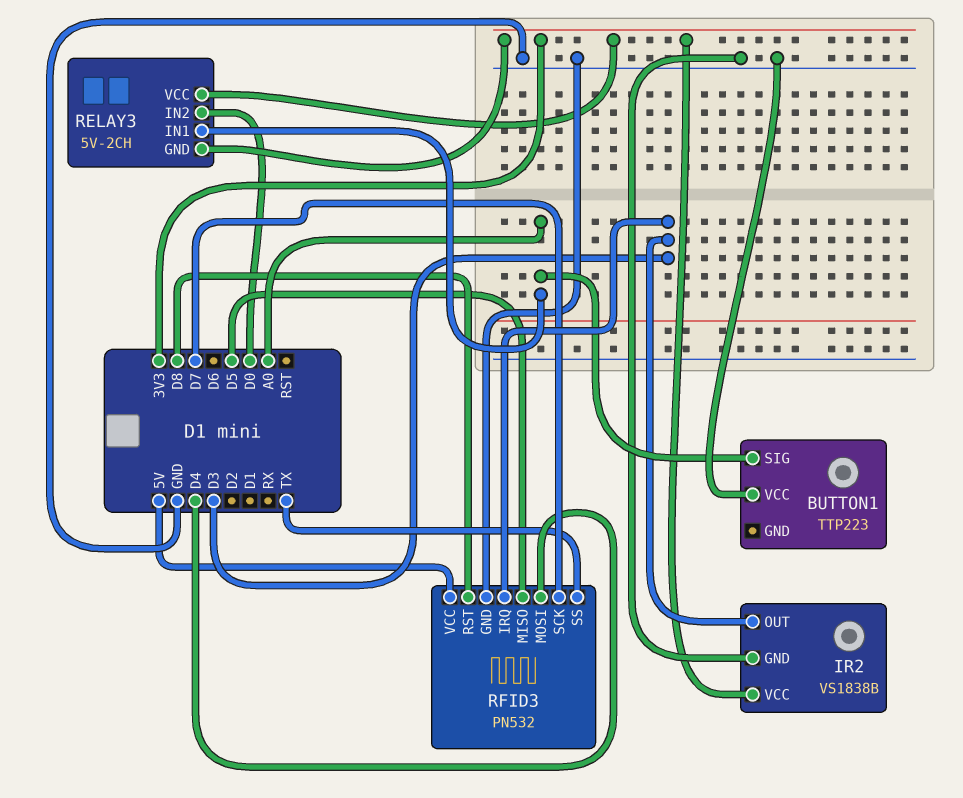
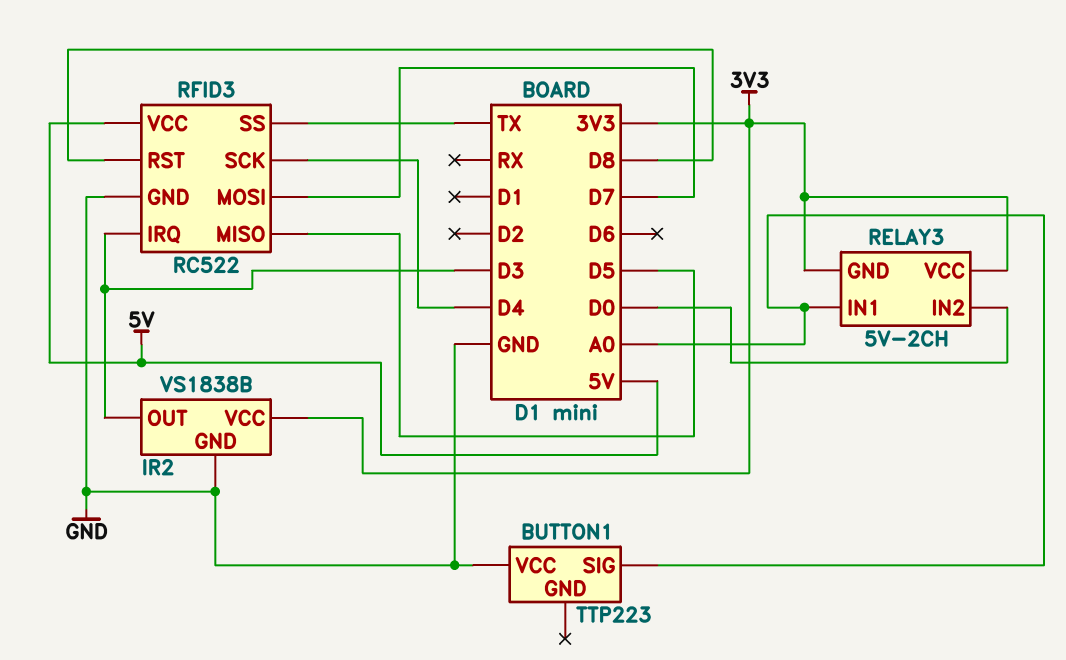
RFID3: PN532 -> RC522
RFID3 pin MOSI: D4 -> D7
RFID3 pin SCK: D7 -> D4

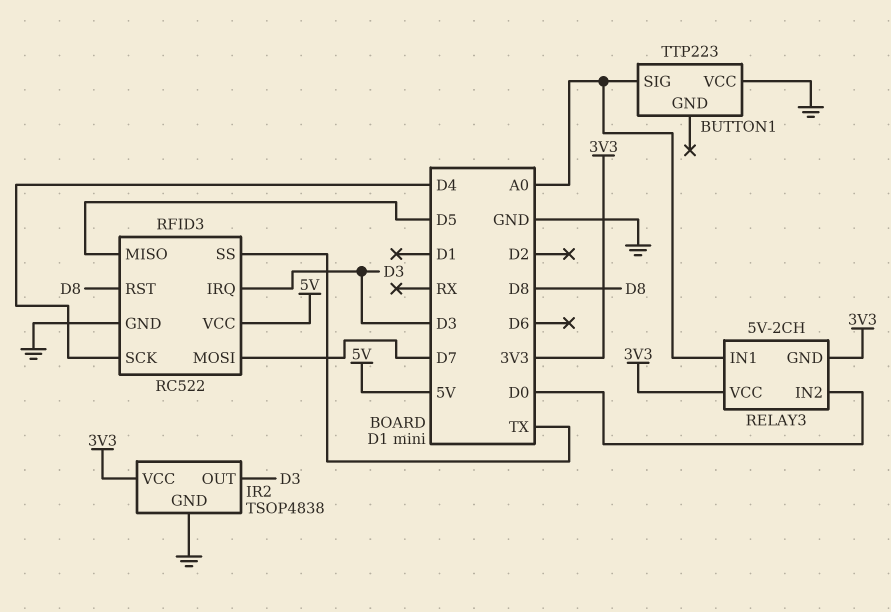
IR2: VS1838B -> TSOP4838

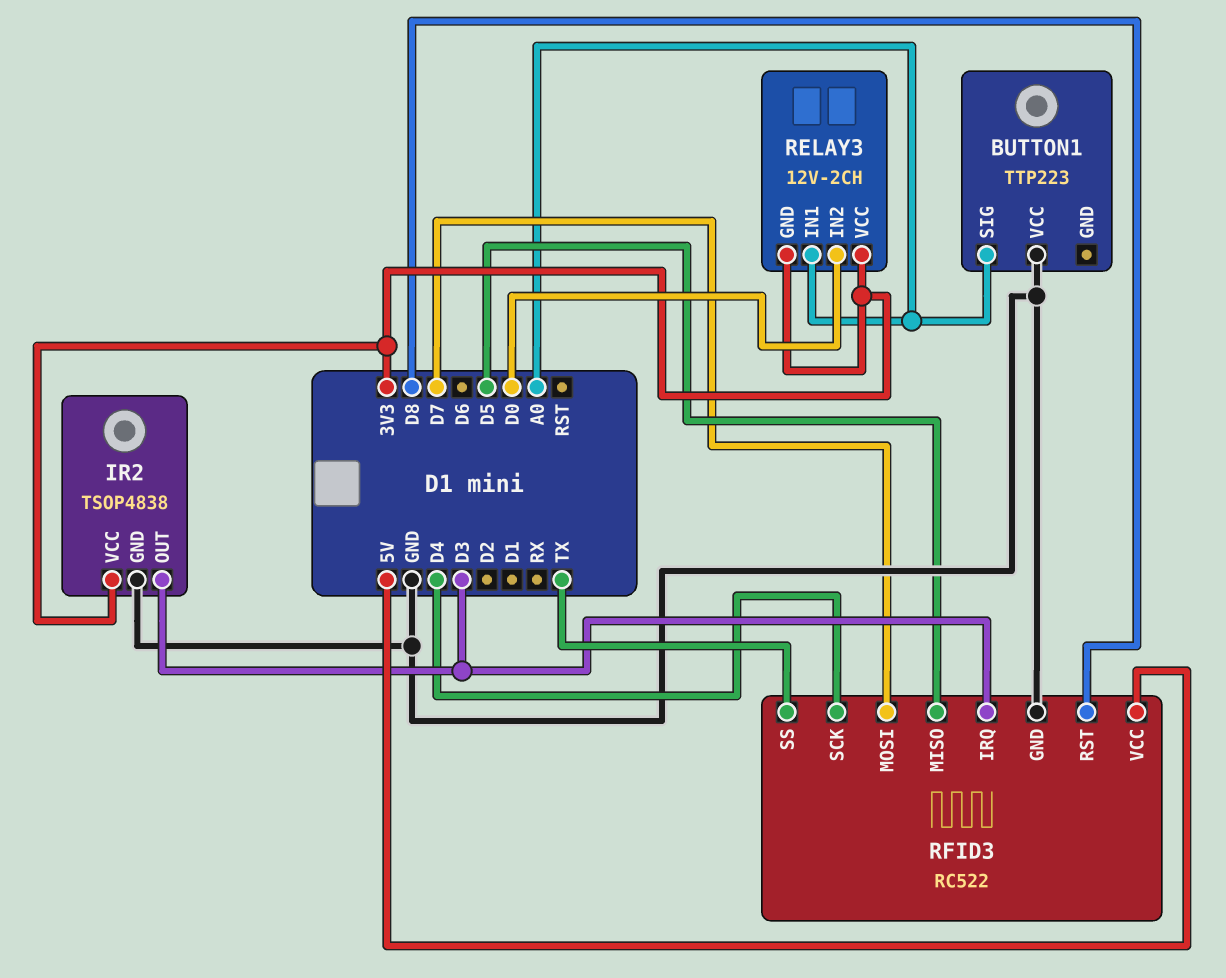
RELAY3: 5V-2CH -> 12V-2CH

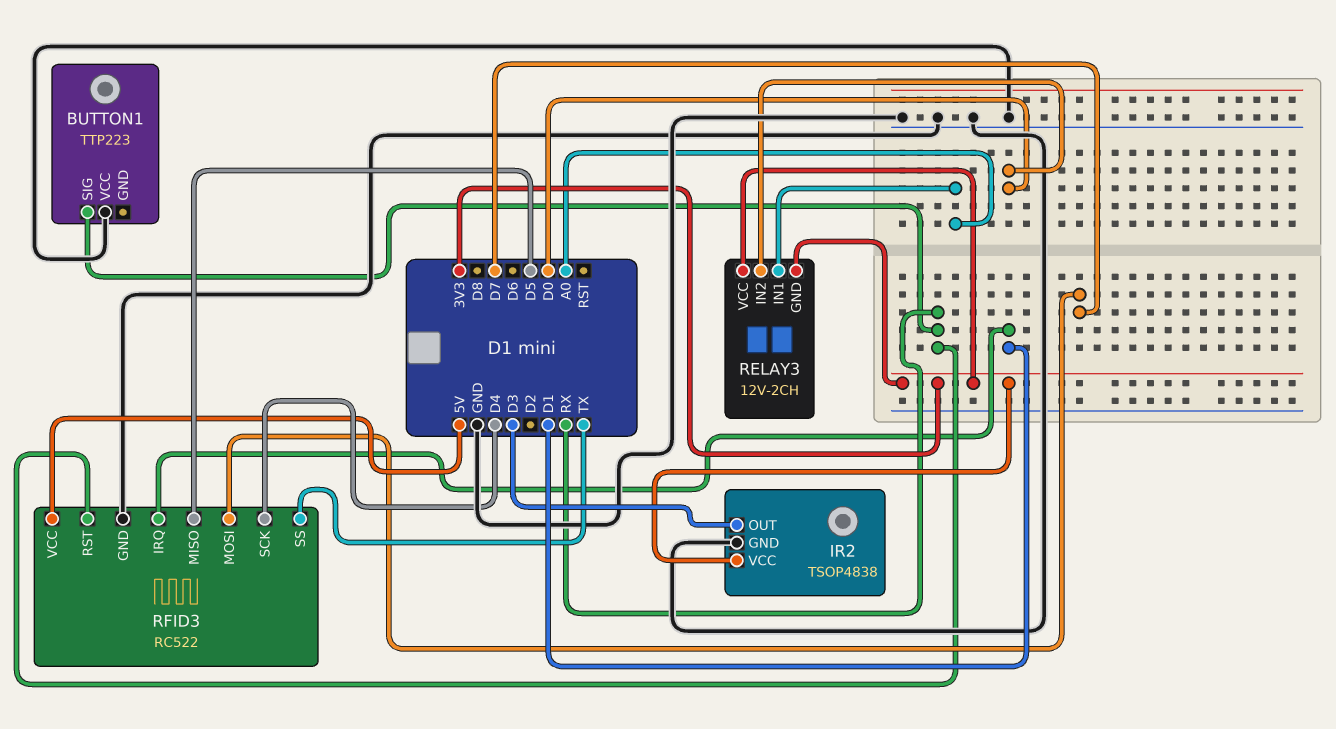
BUTTON1 pin SIG: A0 -> RX
RFID3 pin IRQ: D3 -> D1
RFID3 pin RST: D8 -> RX

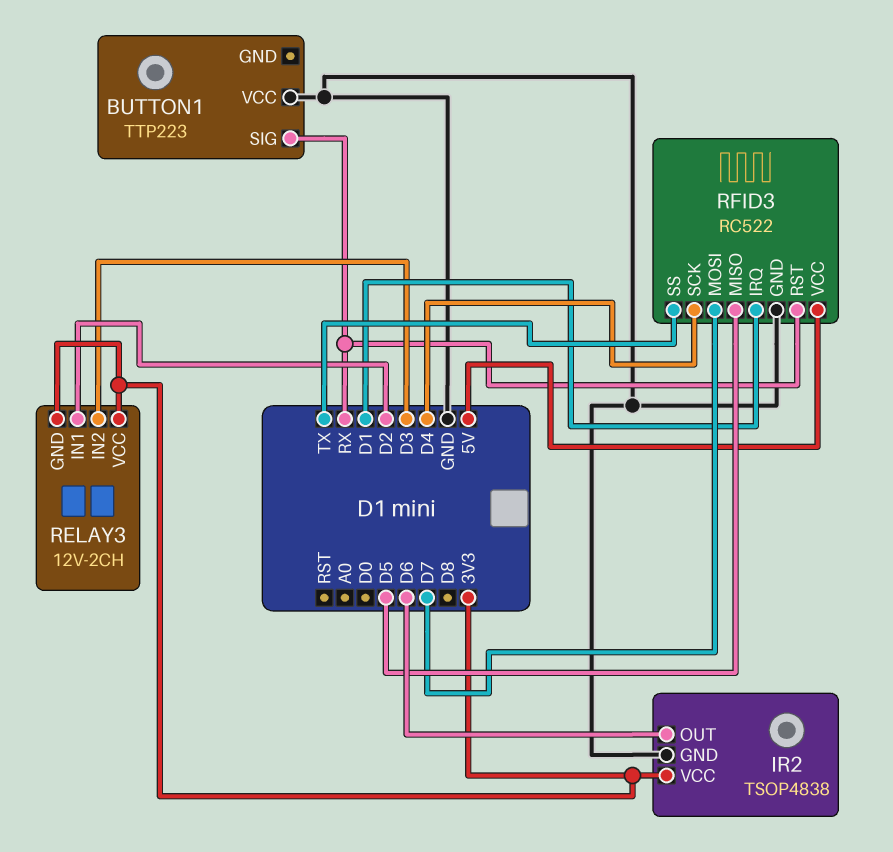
IR2 pin OUT: D3 -> D6
RELAY3 pin IN1: A0 -> D2
RELAY3 pin IN2: D0 -> D3

